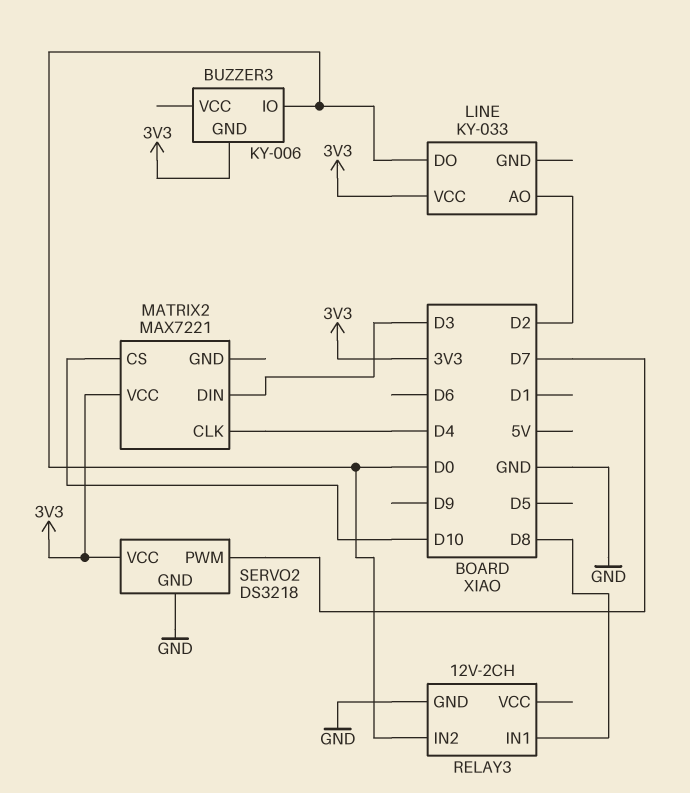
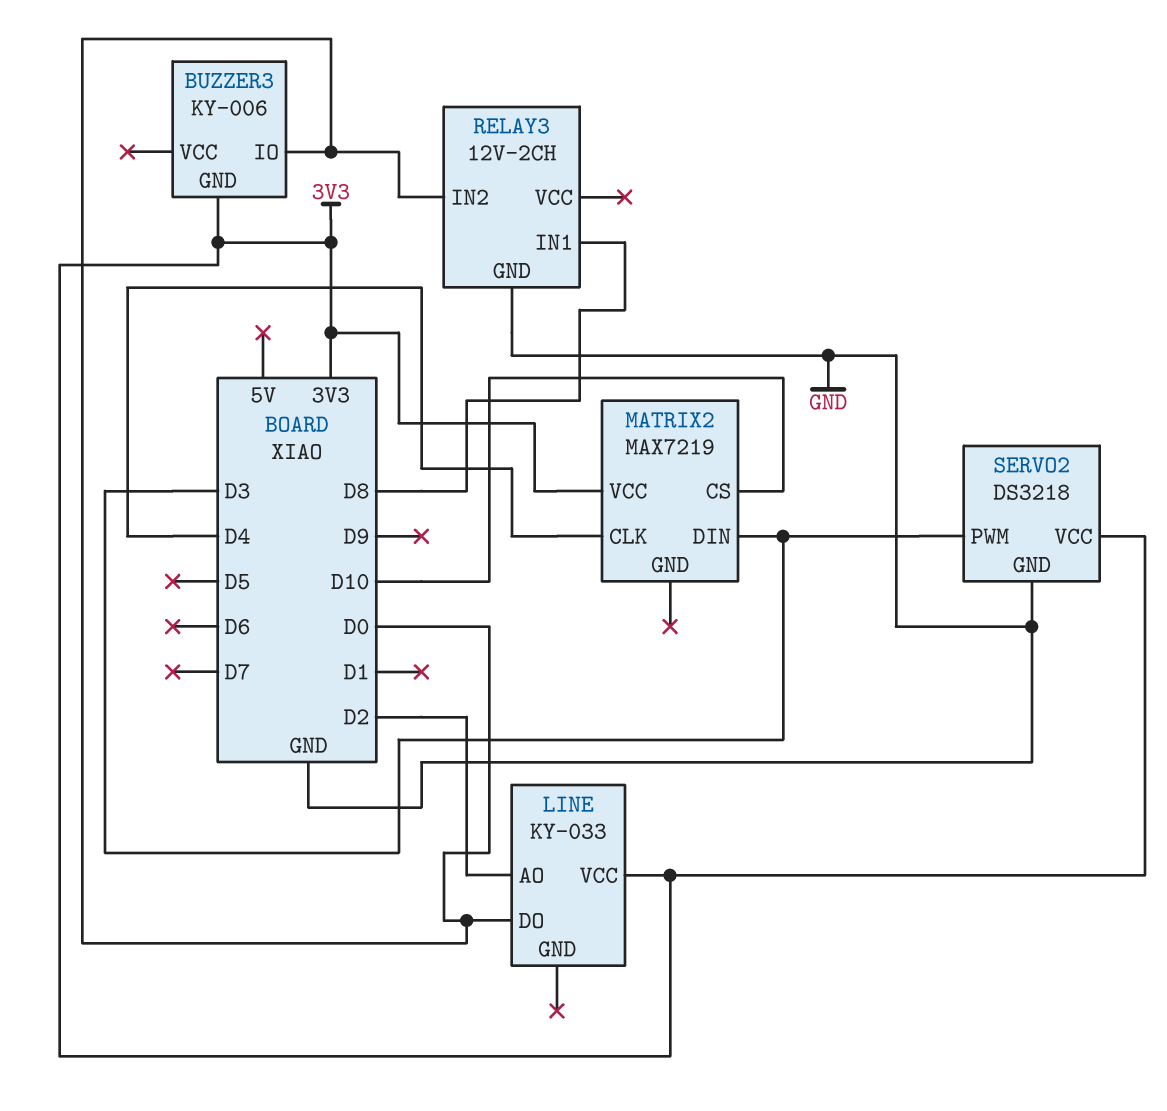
MATRIX2: MAX7221 -> MAX7219
SERVO2 pin PWM: D7 -> D3

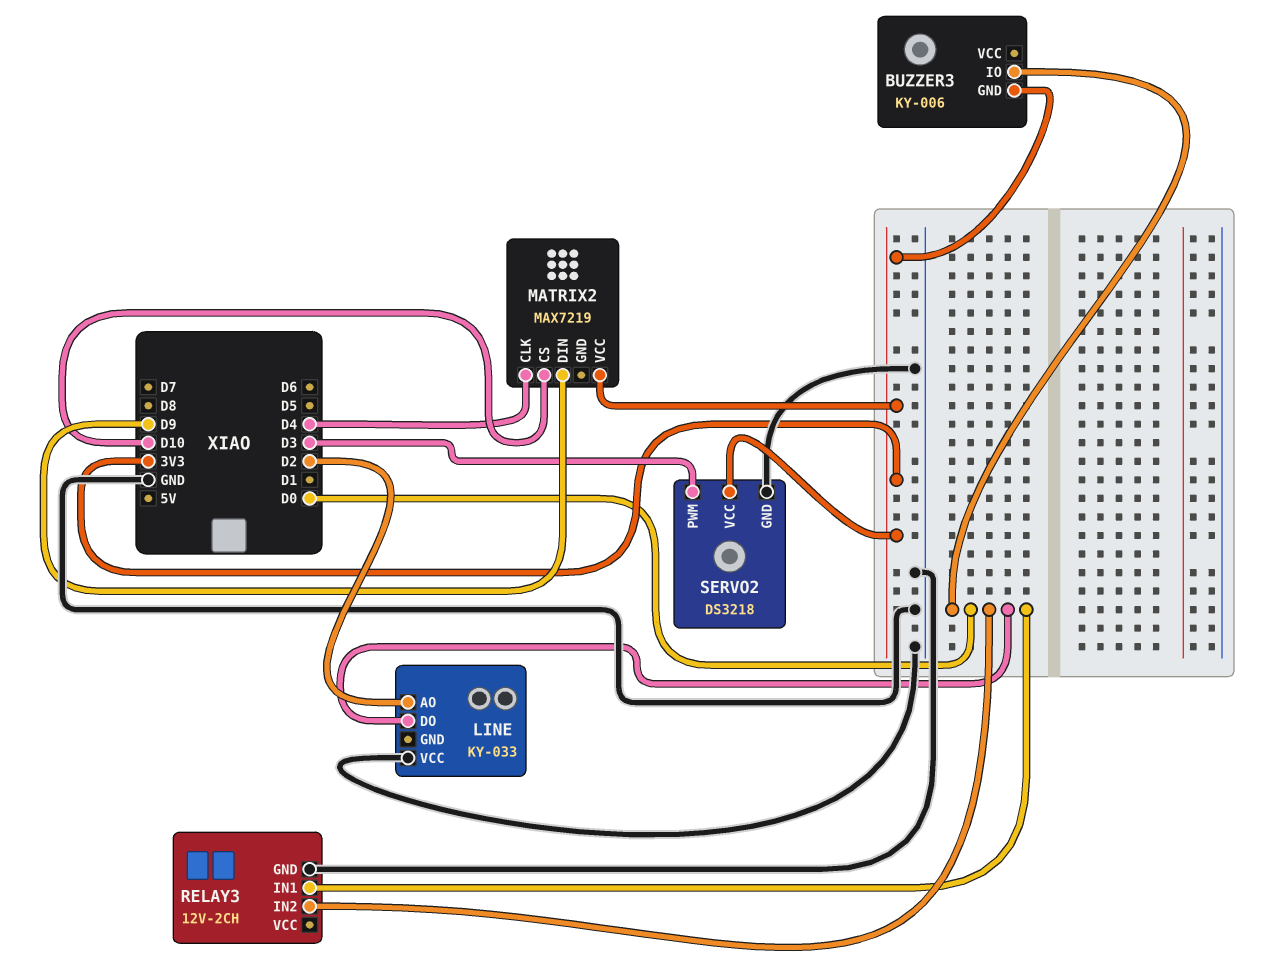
LINE pin VCC: 3V3 -> GND
MATRIX2 pin DIN: D3 -> D9
RELAY3 pin IN1: D8 -> D0

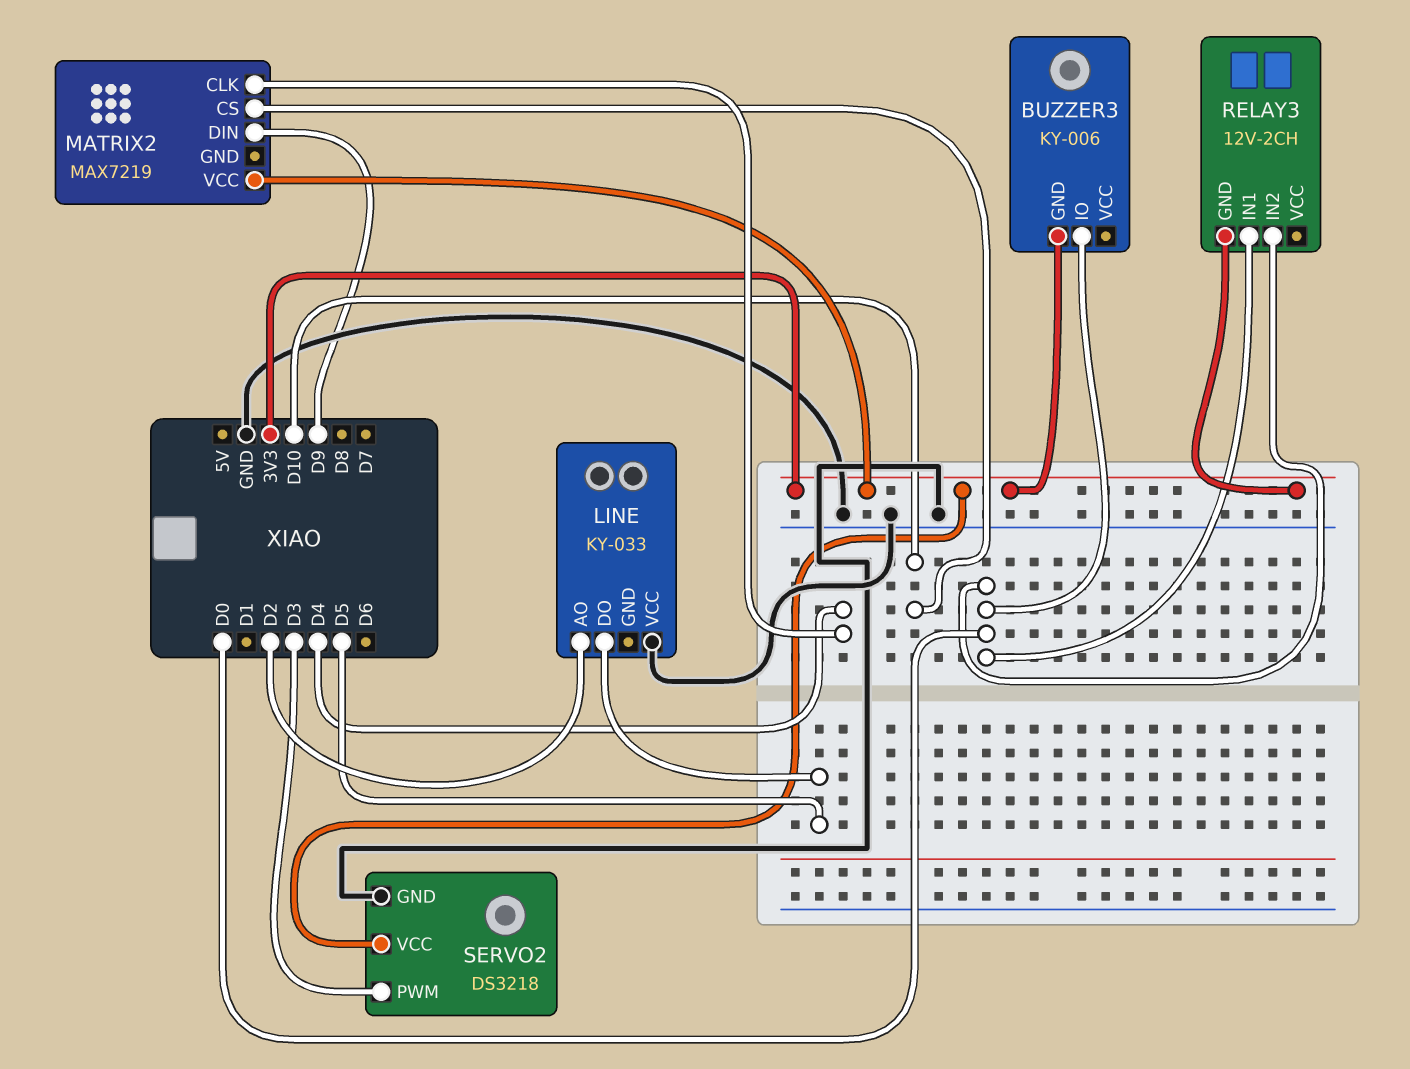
LINE pin DO: D0 -> D5
RELAY3 pin GND: GND -> 3V3

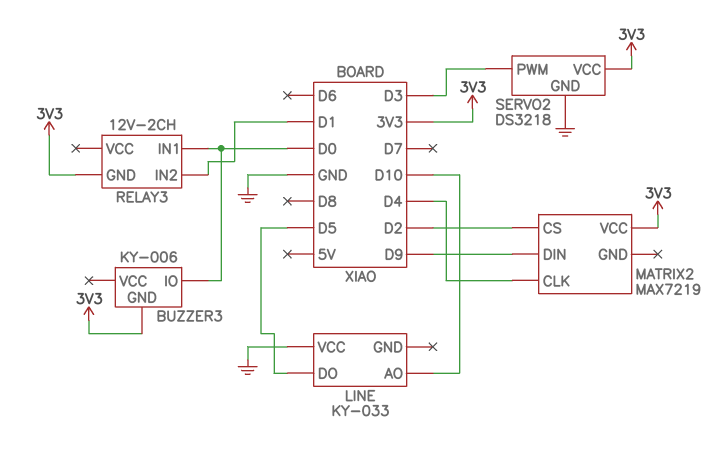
LINE pin AO: D2 -> D10
MATRIX2 pin CS: D10 -> D2
RELAY3 pin IN2: D0 -> D1

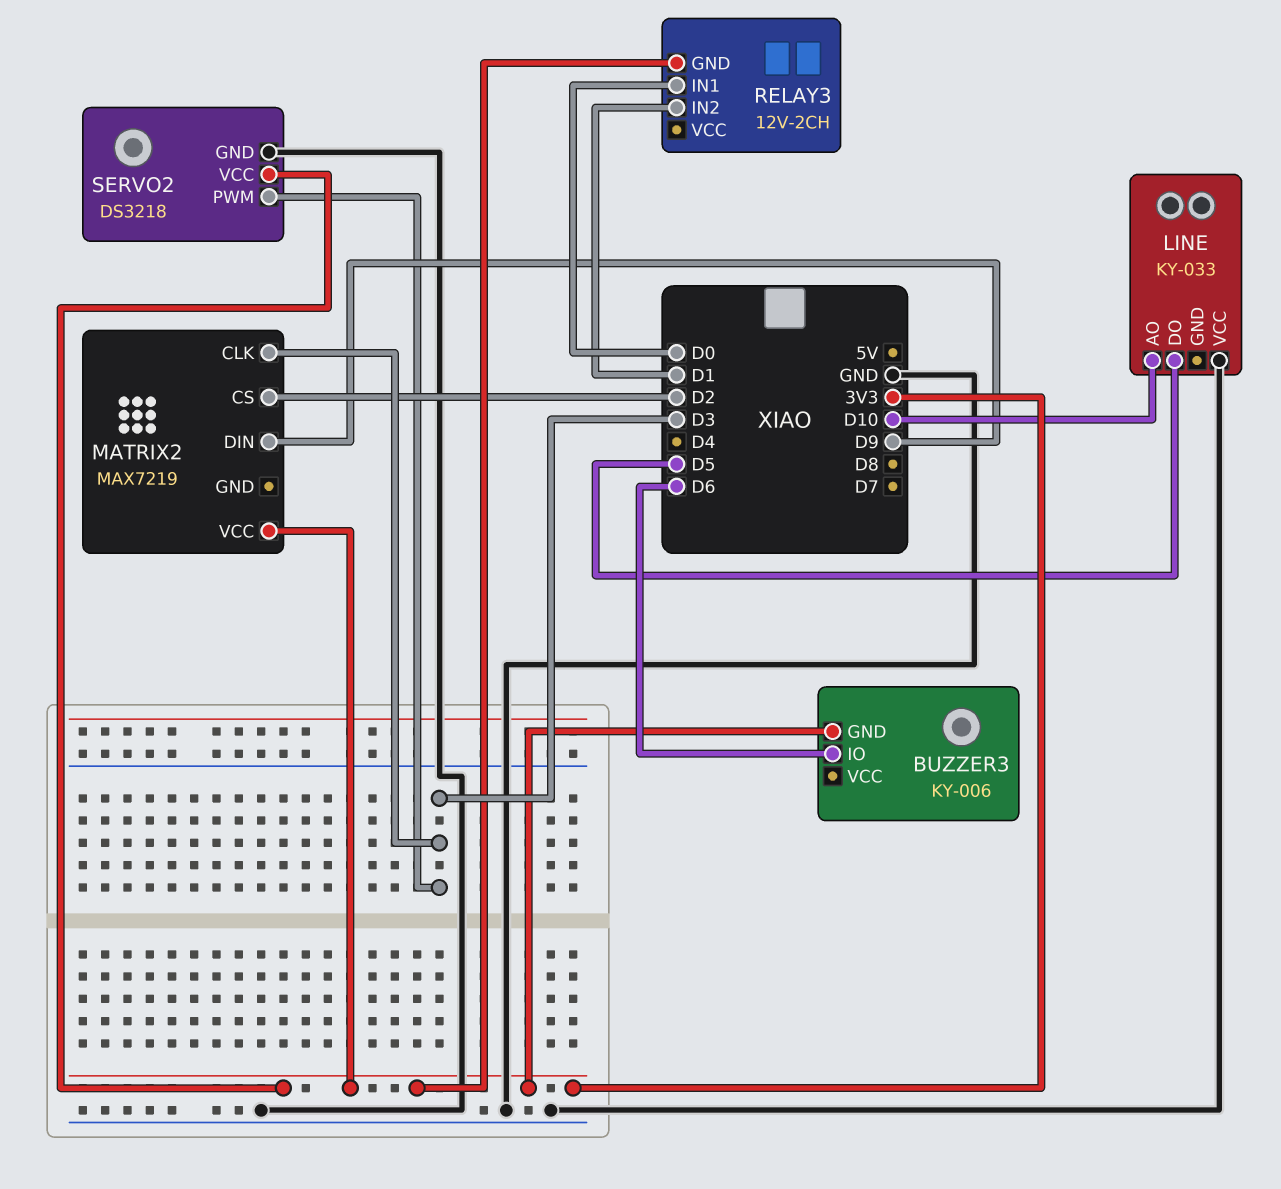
BUZZER3 pin IO: D0 -> D6
MATRIX2 pin CLK: D4 -> D3

